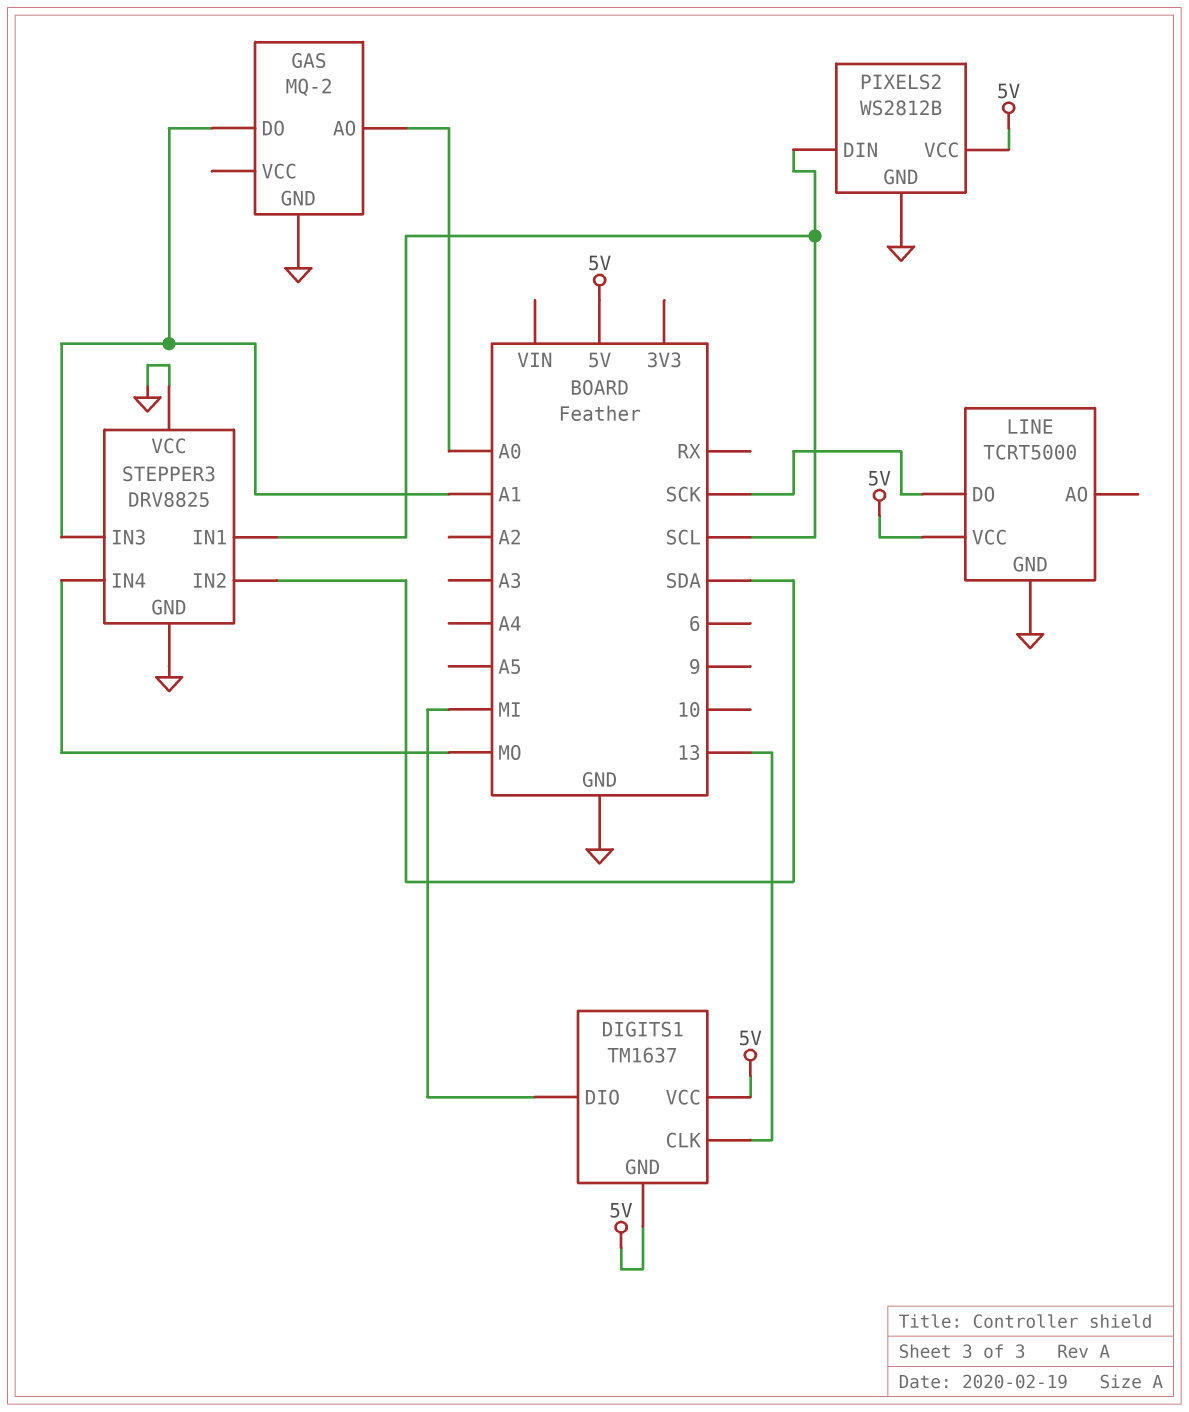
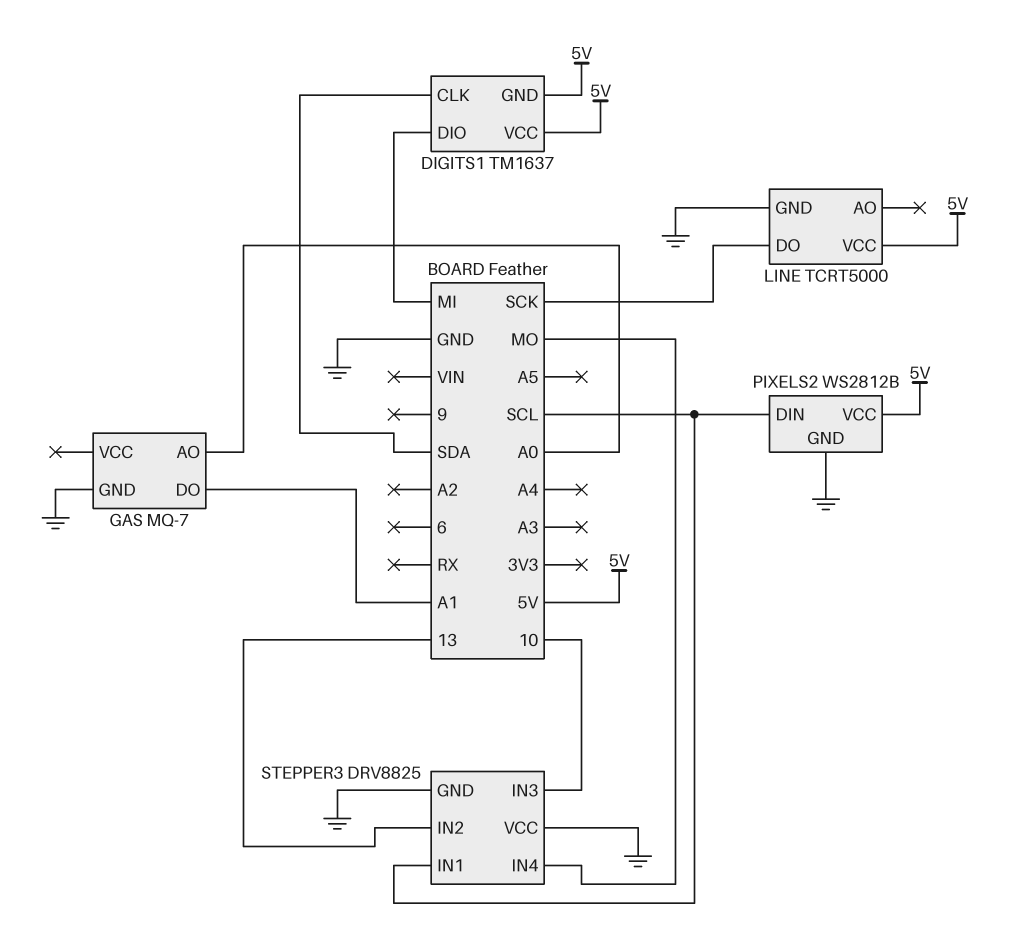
DIGITS1 pin CLK: 13 -> SDA
GAS: MQ-2 -> MQ-7
STEPPER3 pin IN2: SDA -> 13
STEPPER3 pin IN3: A1 -> 10

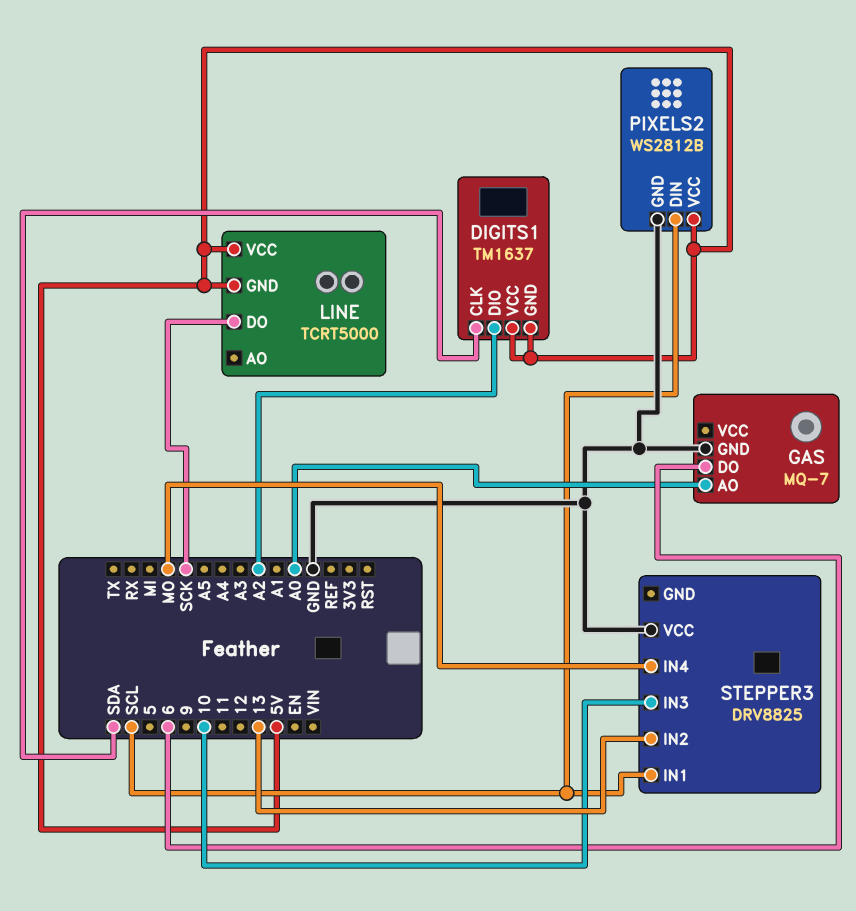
DIGITS1 pin DIO: MI -> A2
GAS pin DO: A1 -> 6
LINE pin GND: GND -> 5V
STEPPER3 pin GND: GND -> none

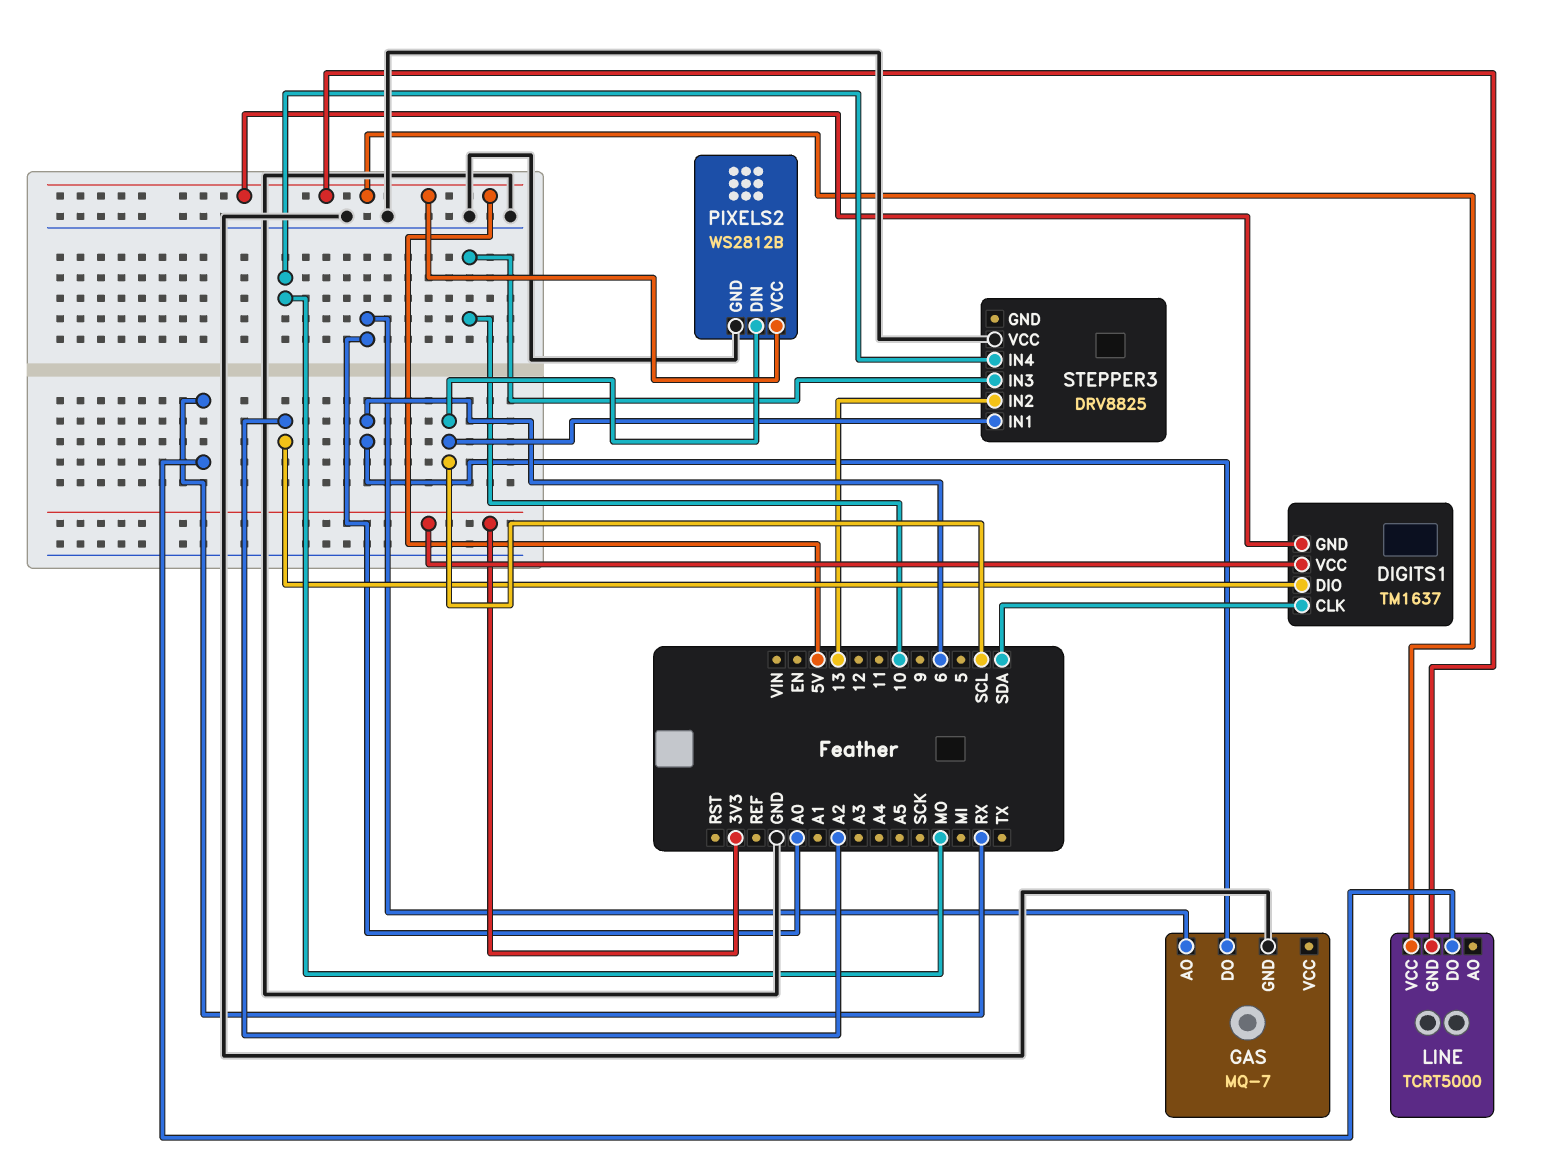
DIGITS1 pin VCC: 5V -> 3V3
LINE pin DO: SCK -> RX

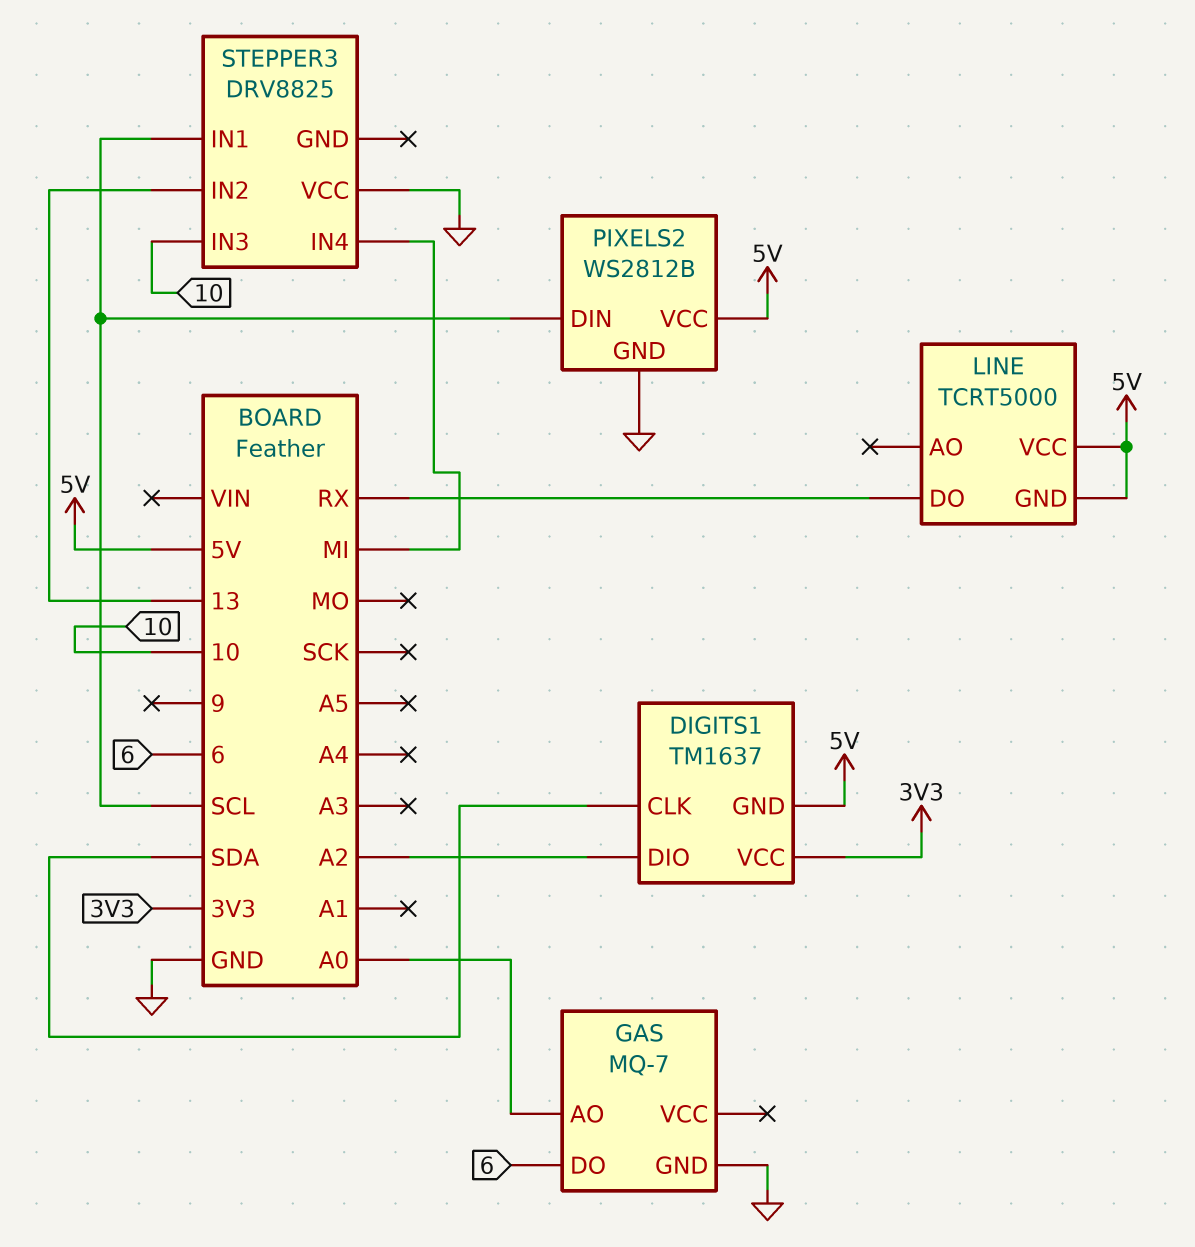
STEPPER3 pin IN4: MO -> MI

